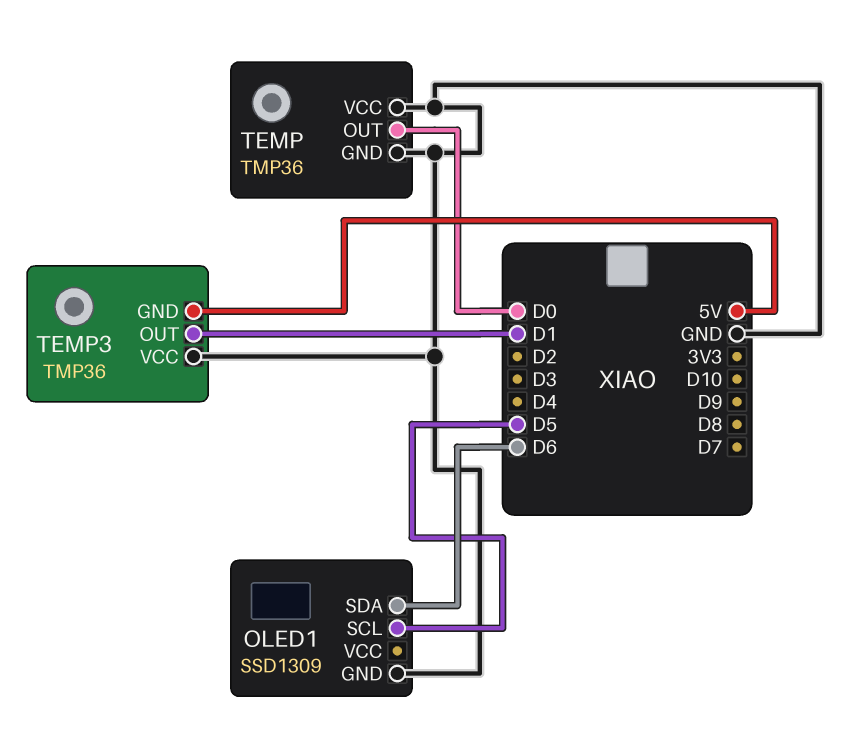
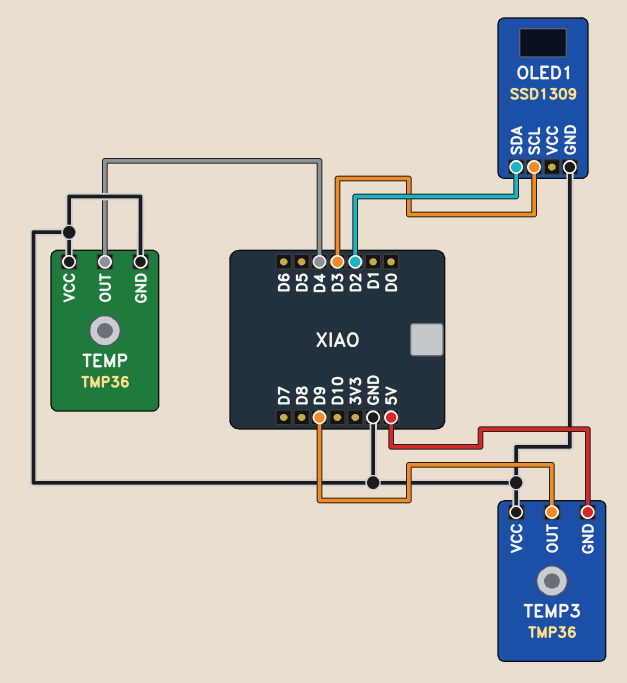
OLED1 pin SCL: D5 -> D3
OLED1 pin SDA: D6 -> D2
TEMP pin OUT: D0 -> D4
TEMP3 pin OUT: D1 -> D9

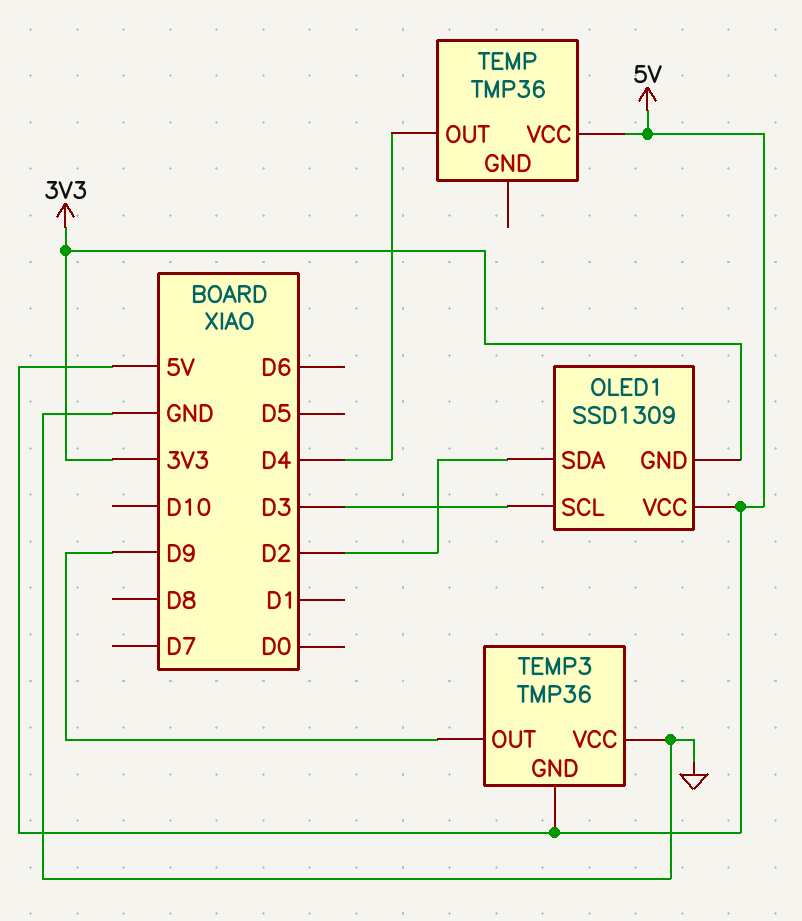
OLED1 pin GND: GND -> 3V3
OLED1 pin VCC: none -> 5V
TEMP pin GND: GND -> none
TEMP pin VCC: GND -> 5V

